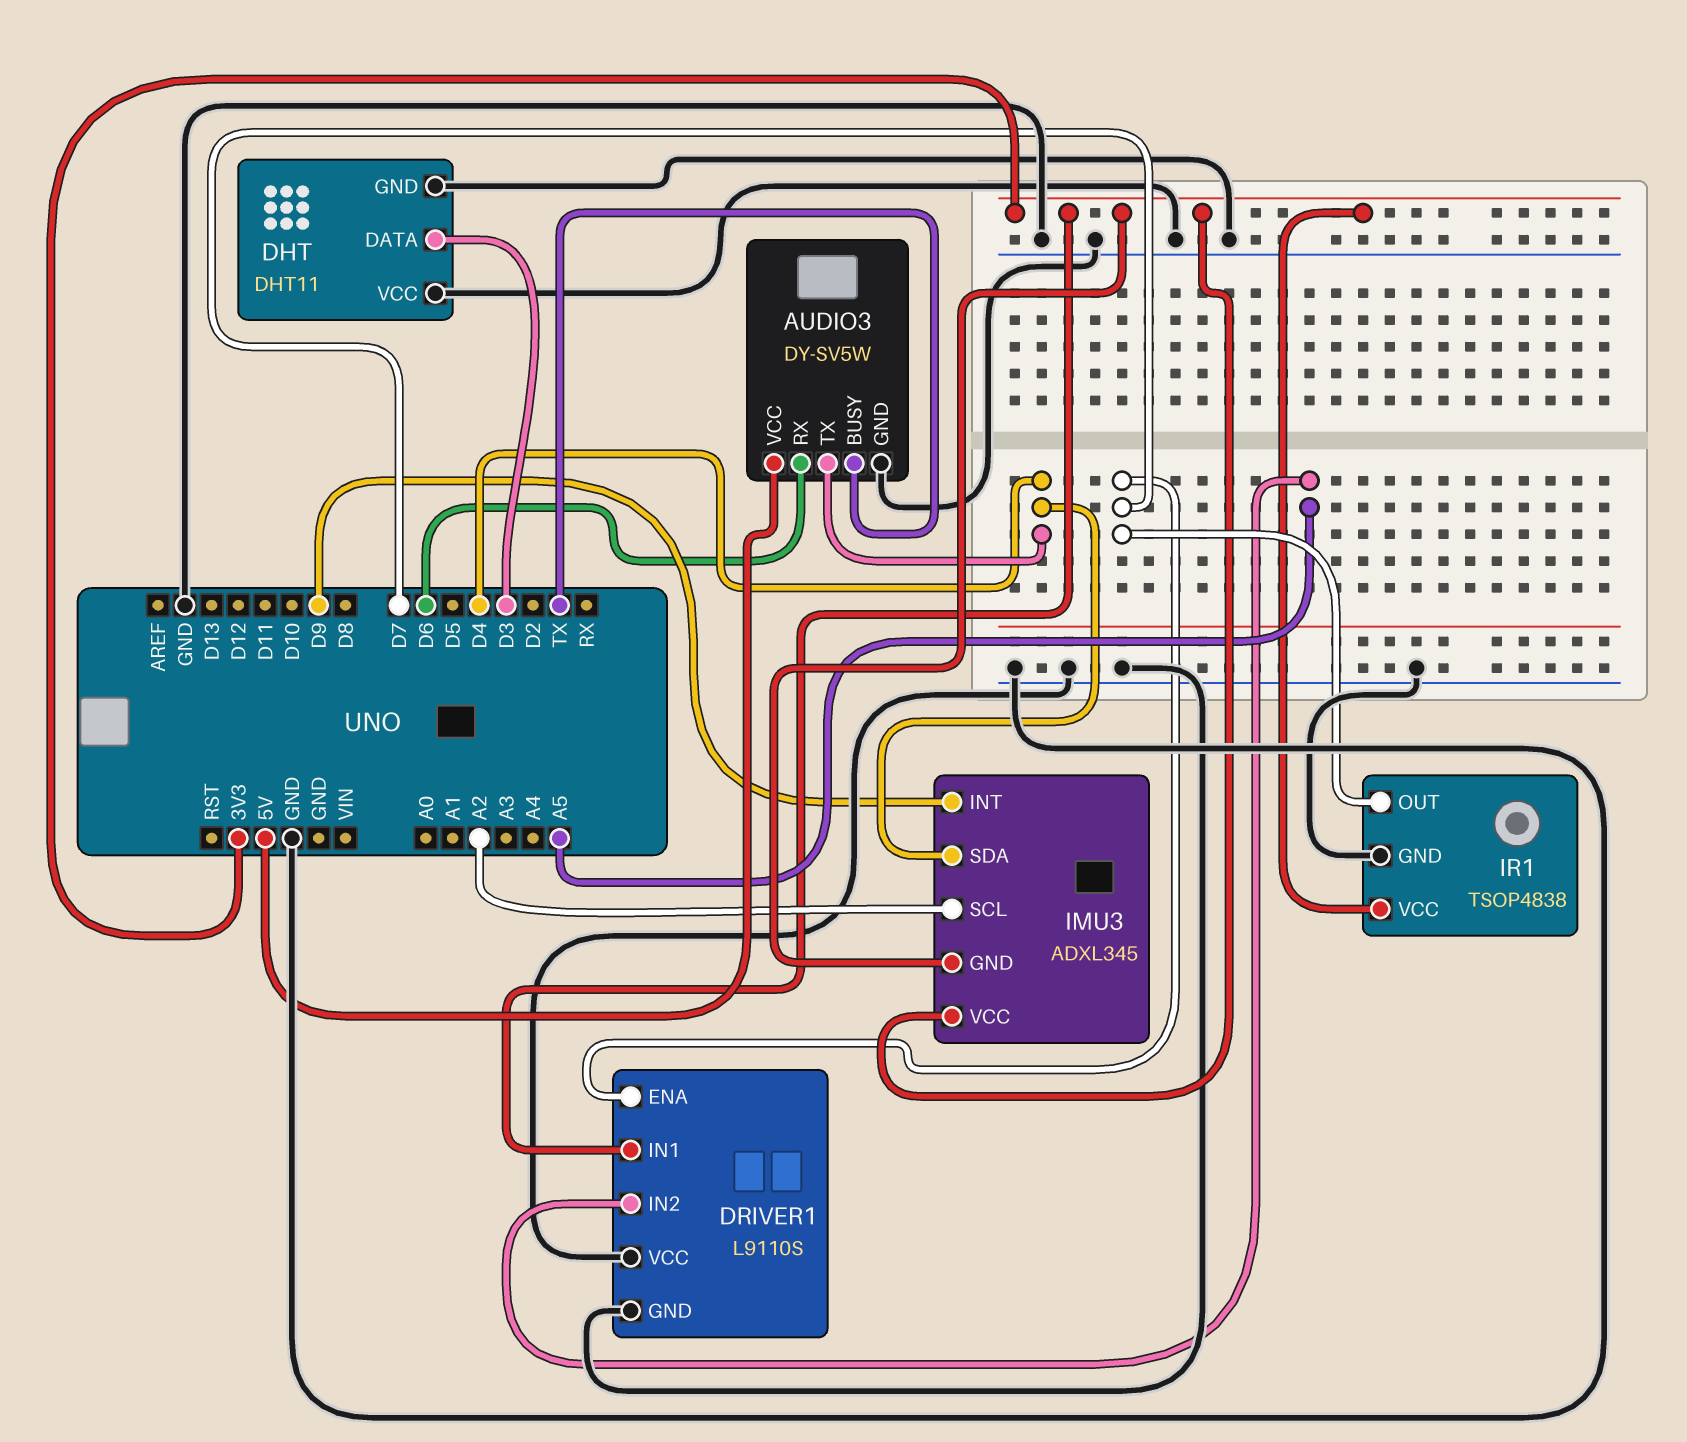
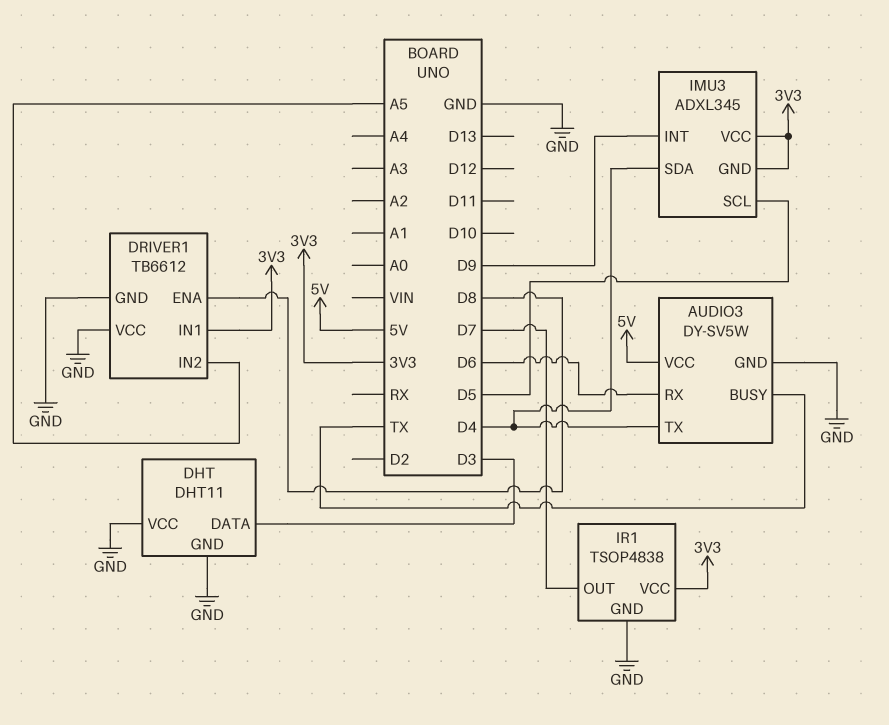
DRIVER1: L9110S -> TB6612
DRIVER1 pin ENA: D7 -> D8
IMU3 pin SCL: A2 -> D5

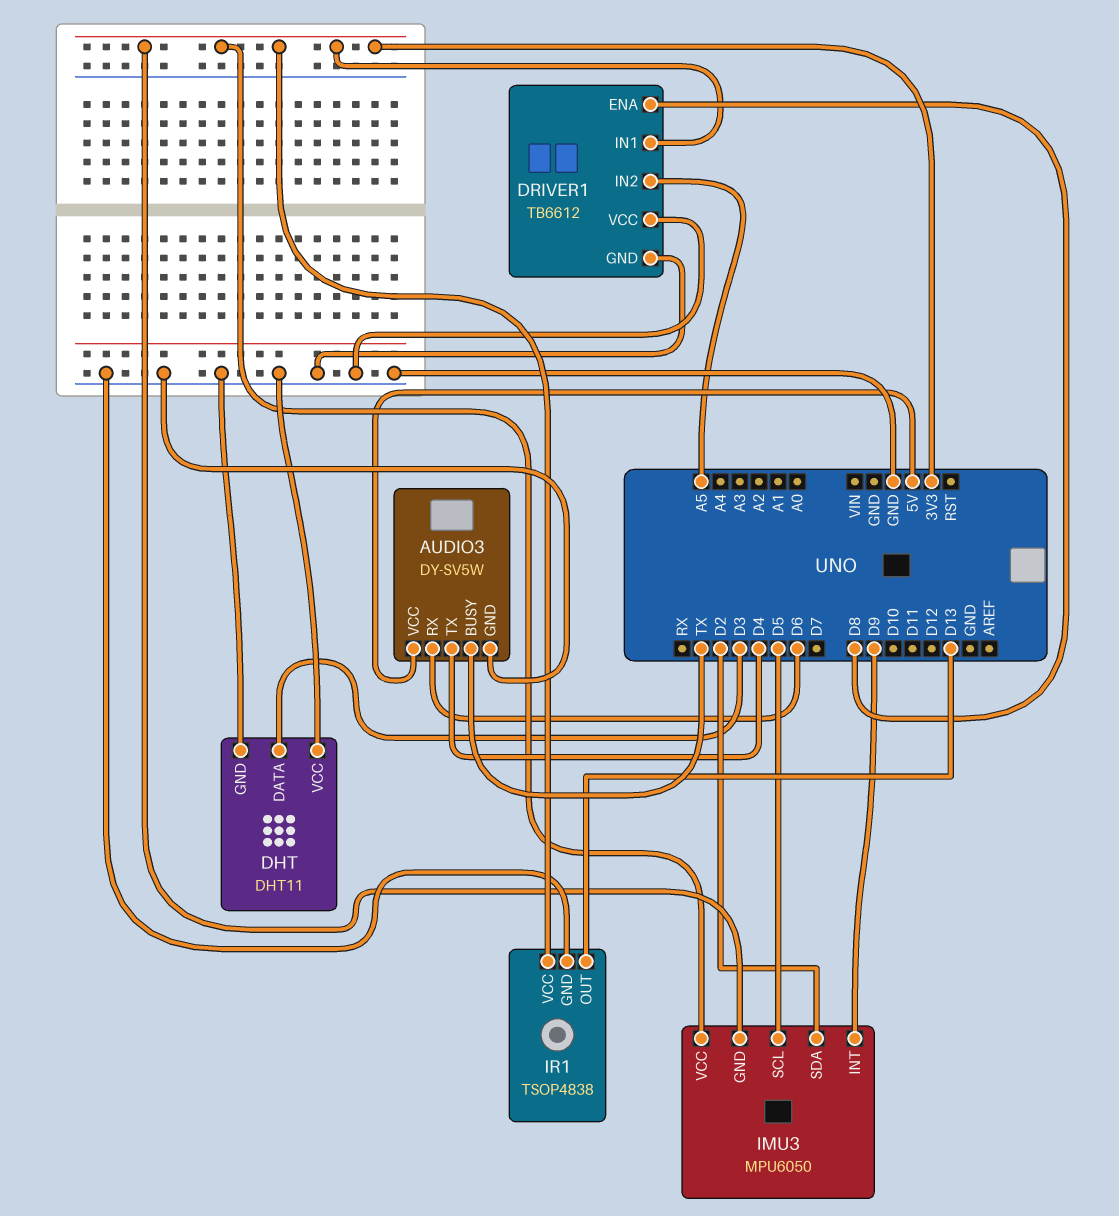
IMU3: ADXL345 -> MPU6050
IMU3 pin SDA: D4 -> D2
IR1 pin OUT: D7 -> D13

